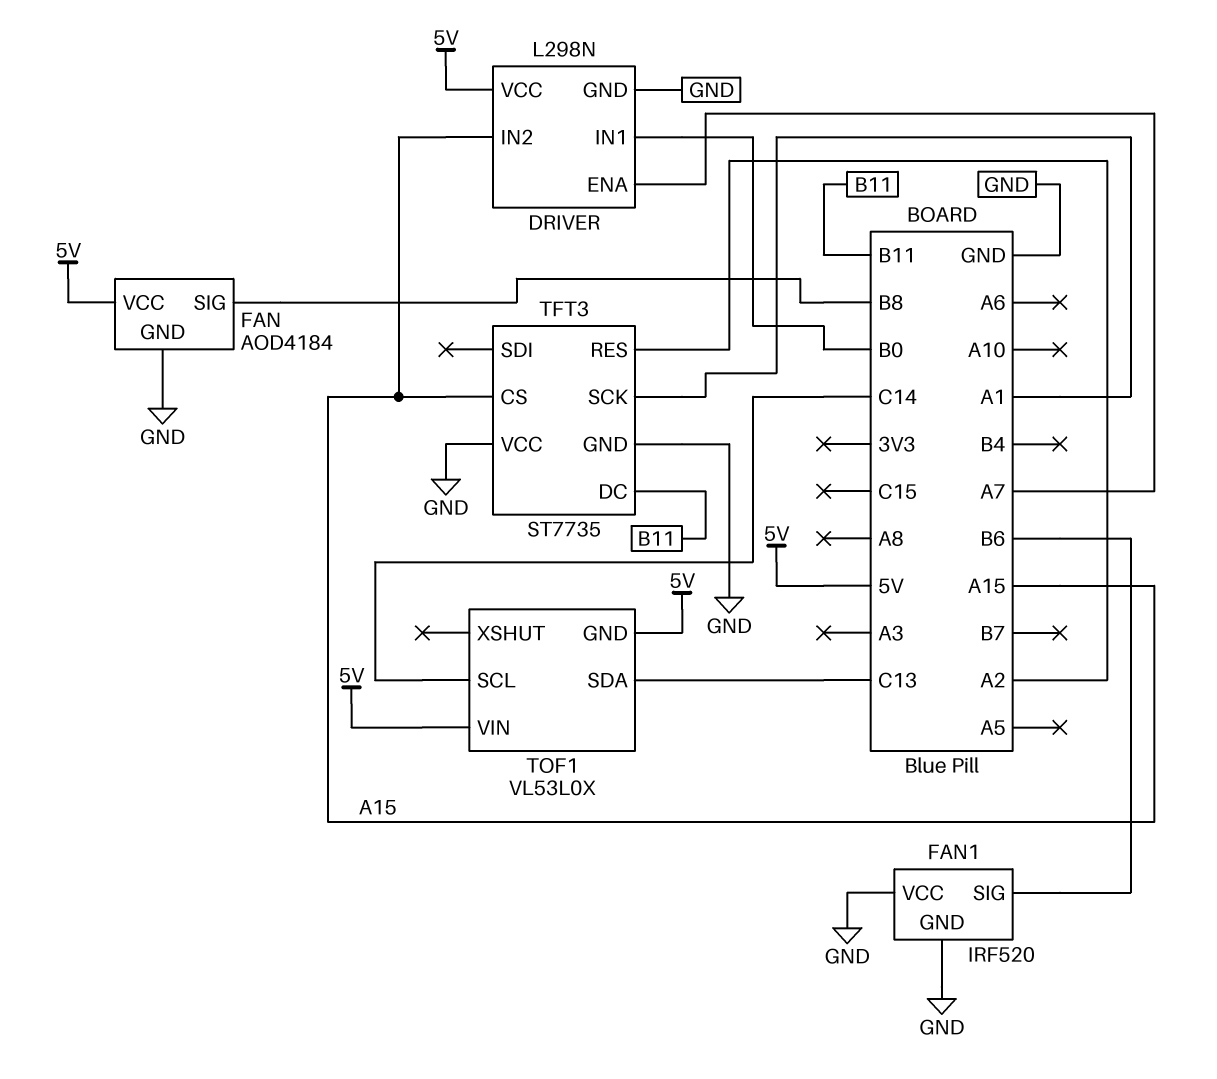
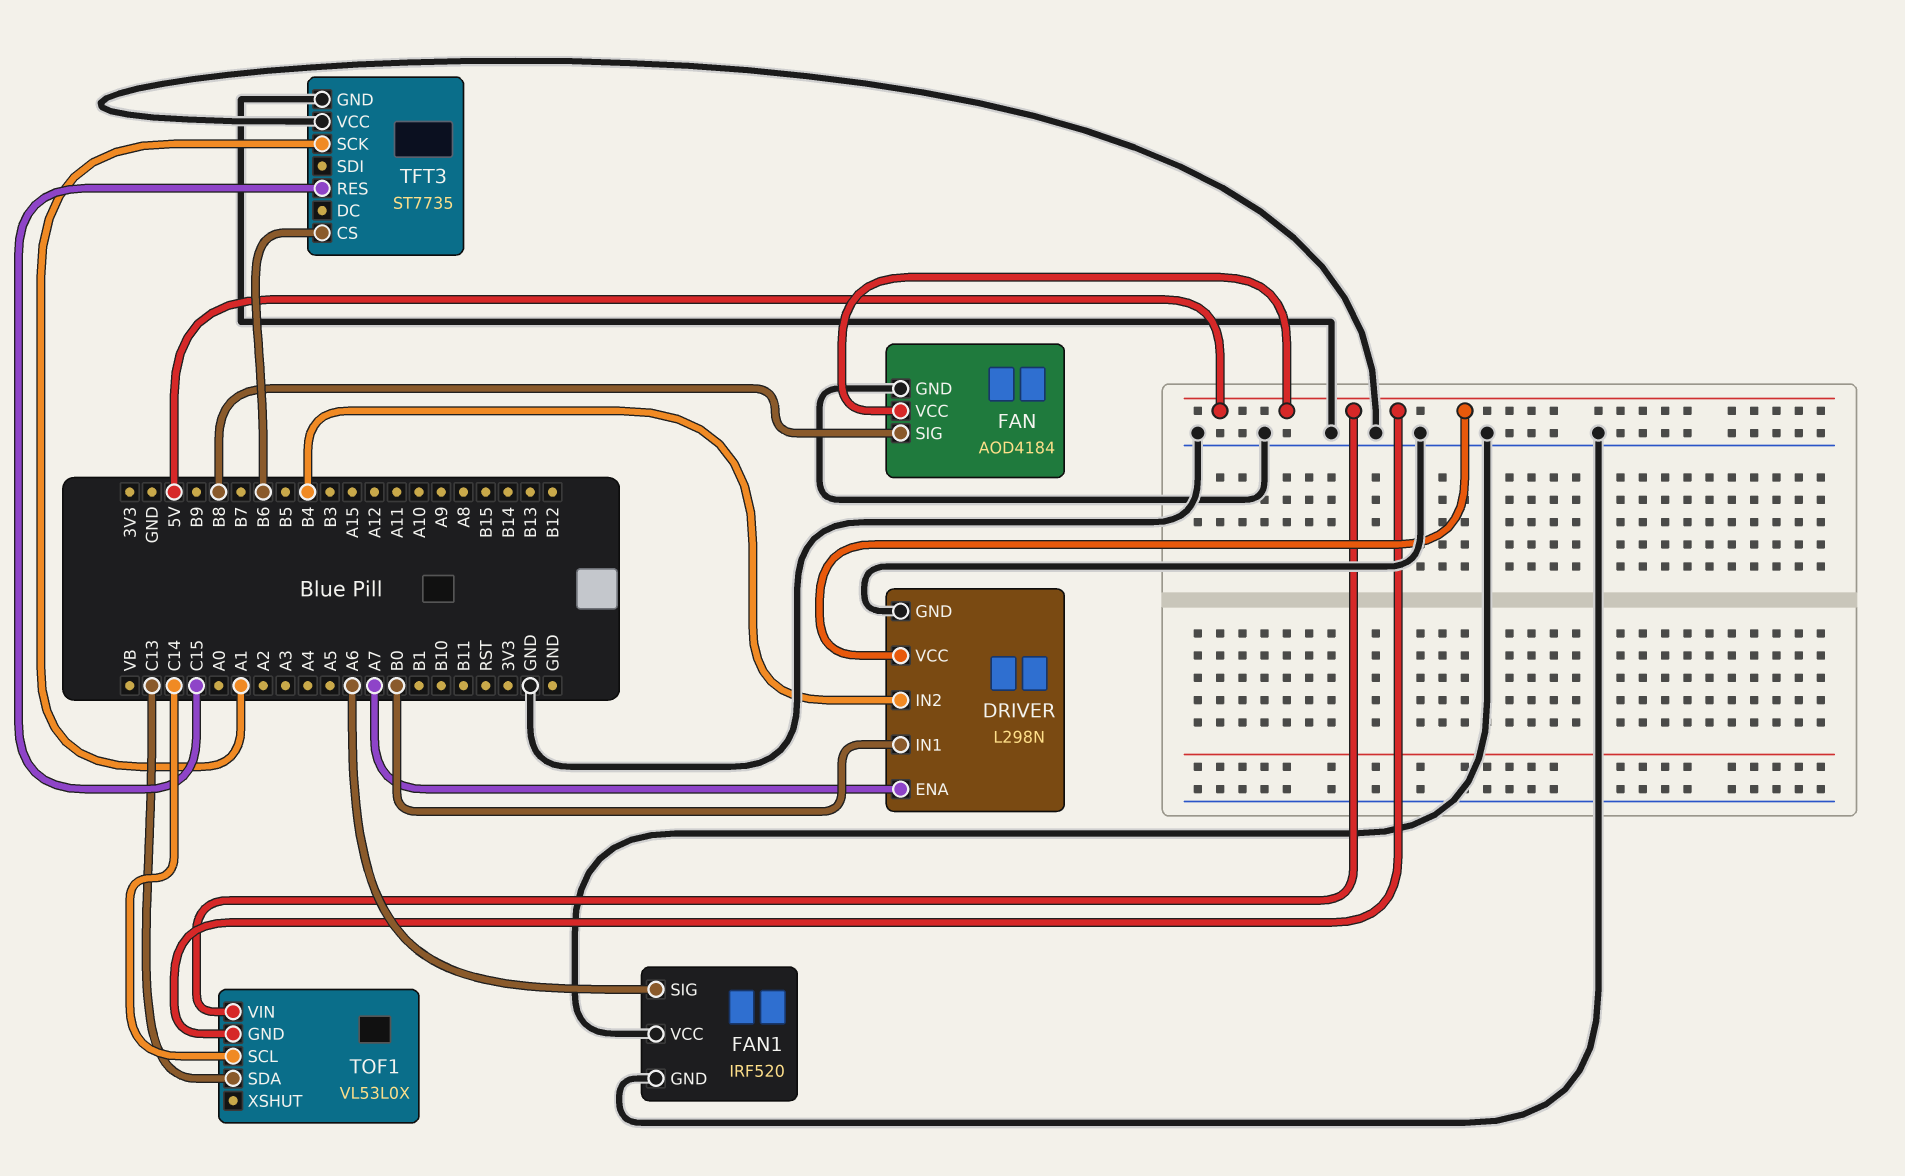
DRIVER pin IN2: A15 -> B4
FAN1 pin SIG: B6 -> A6
TFT3 pin CS: A15 -> B6
TFT3 pin DC: B11 -> none
TFT3 pin RES: A2 -> C15

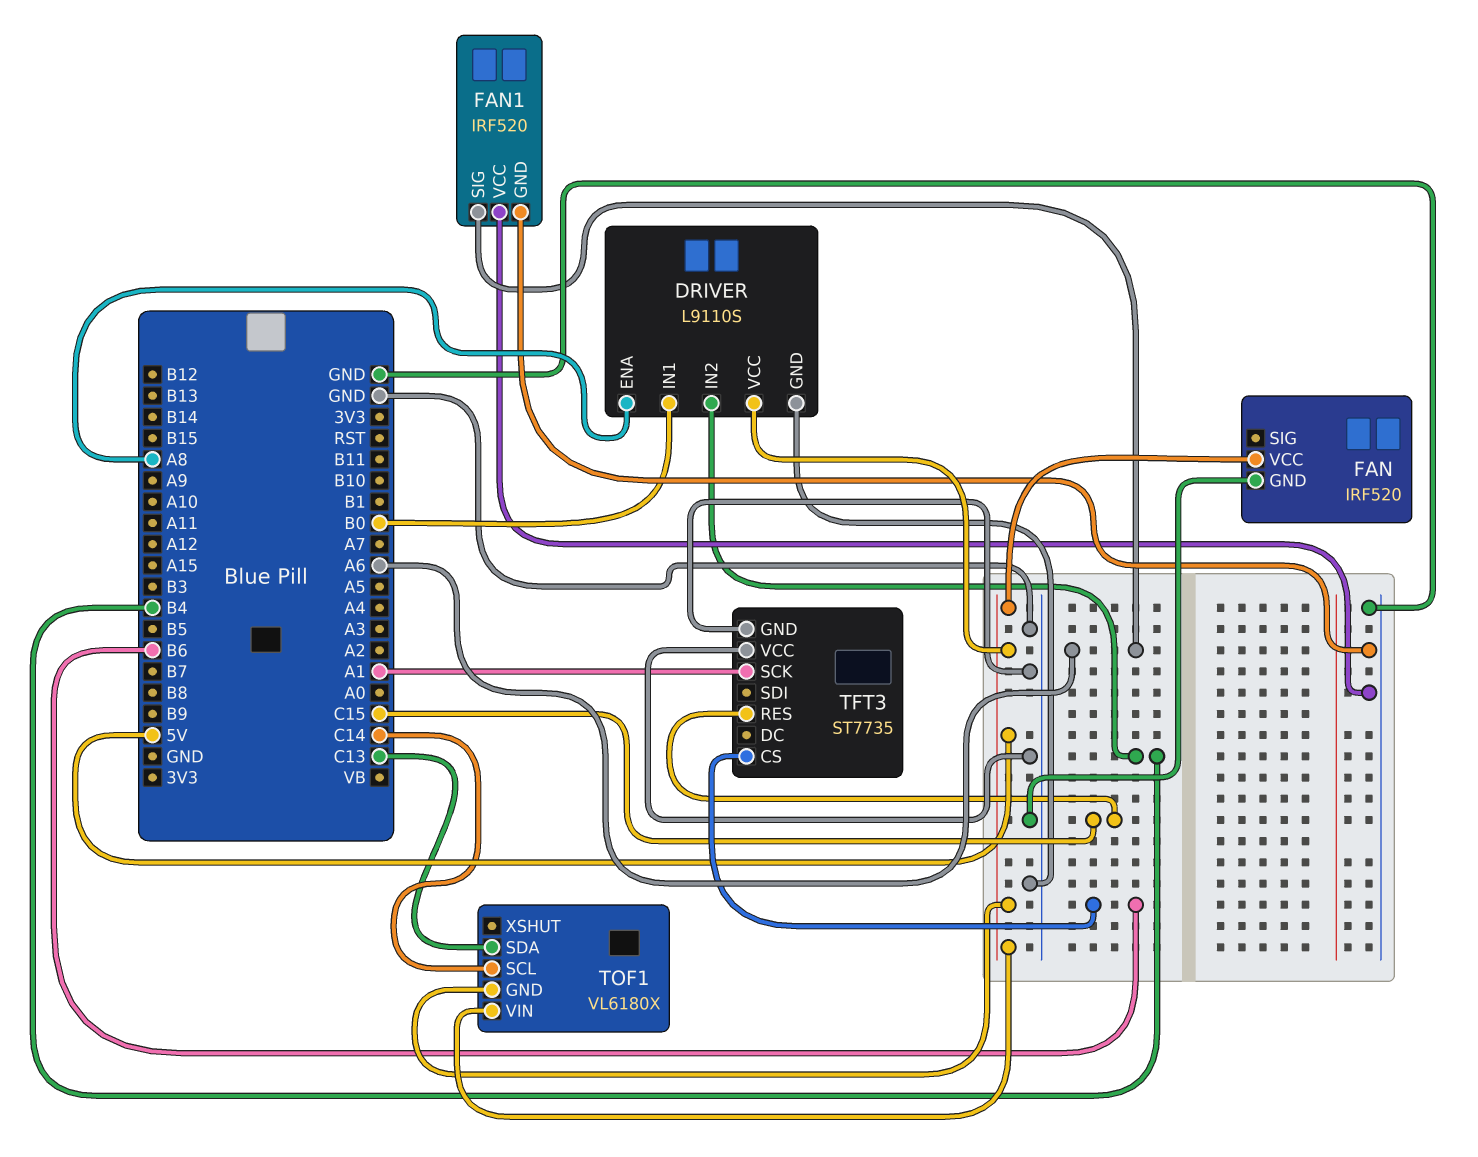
DRIVER: L298N -> L9110S
DRIVER pin ENA: A7 -> A8
FAN: AOD4184 -> IRF520
FAN pin SIG: B8 -> none
TOF1: VL53L0X -> VL6180X

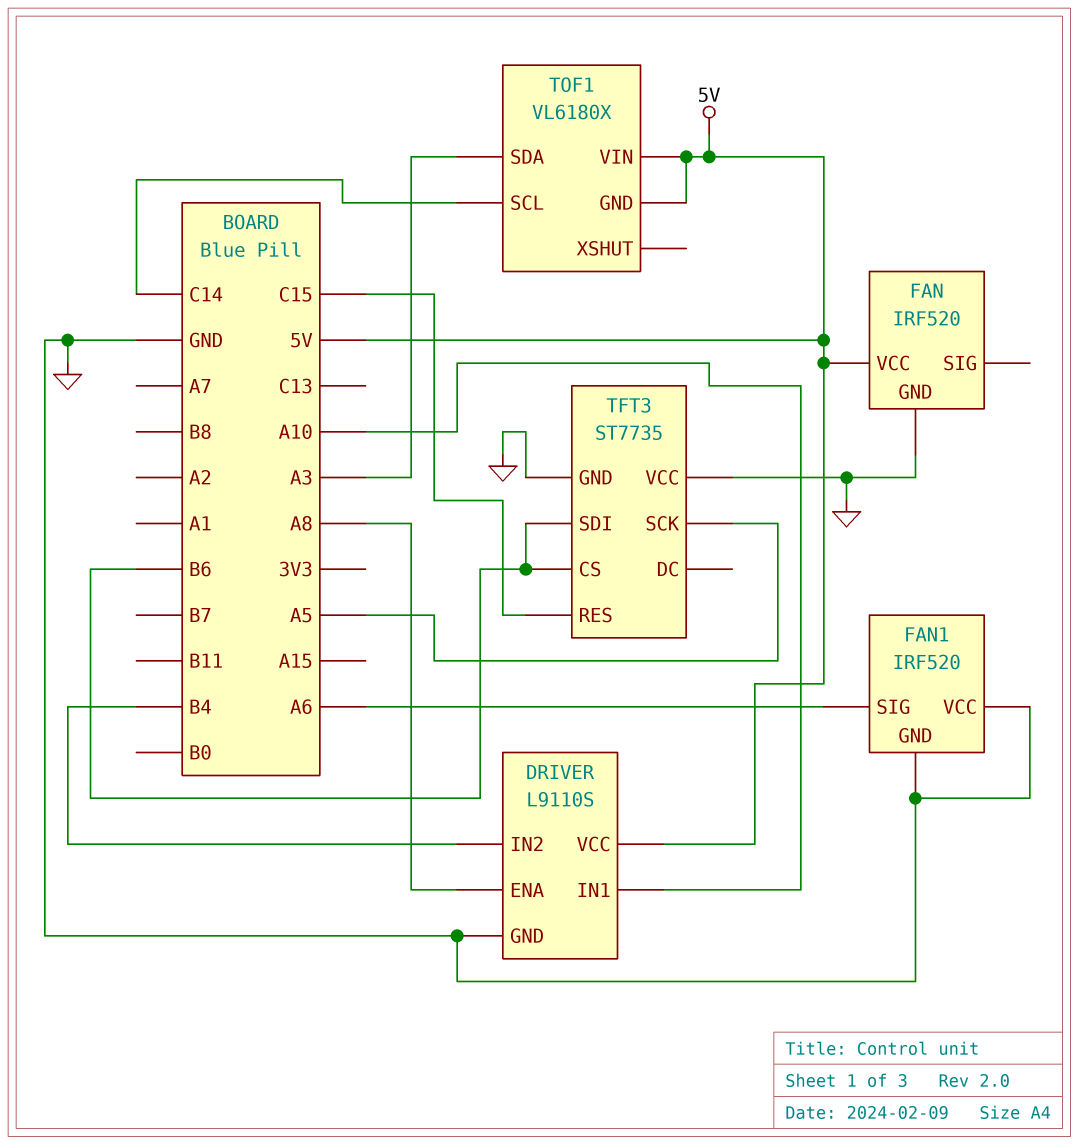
DRIVER pin IN1: B0 -> A10
TFT3 pin SCK: A1 -> A5
TFT3 pin SDI: none -> B6
TOF1 pin SDA: C13 -> A3

